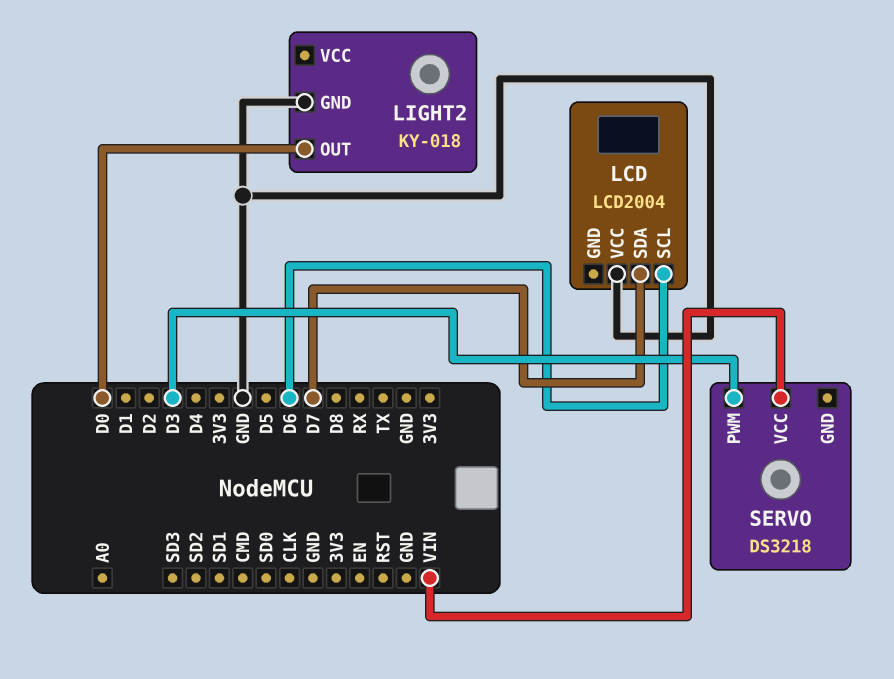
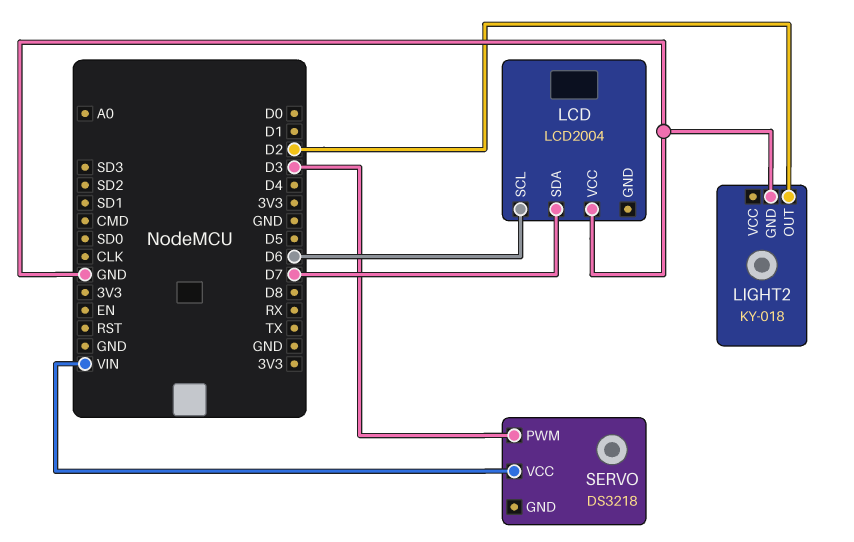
LIGHT2 pin OUT: D0 -> D2

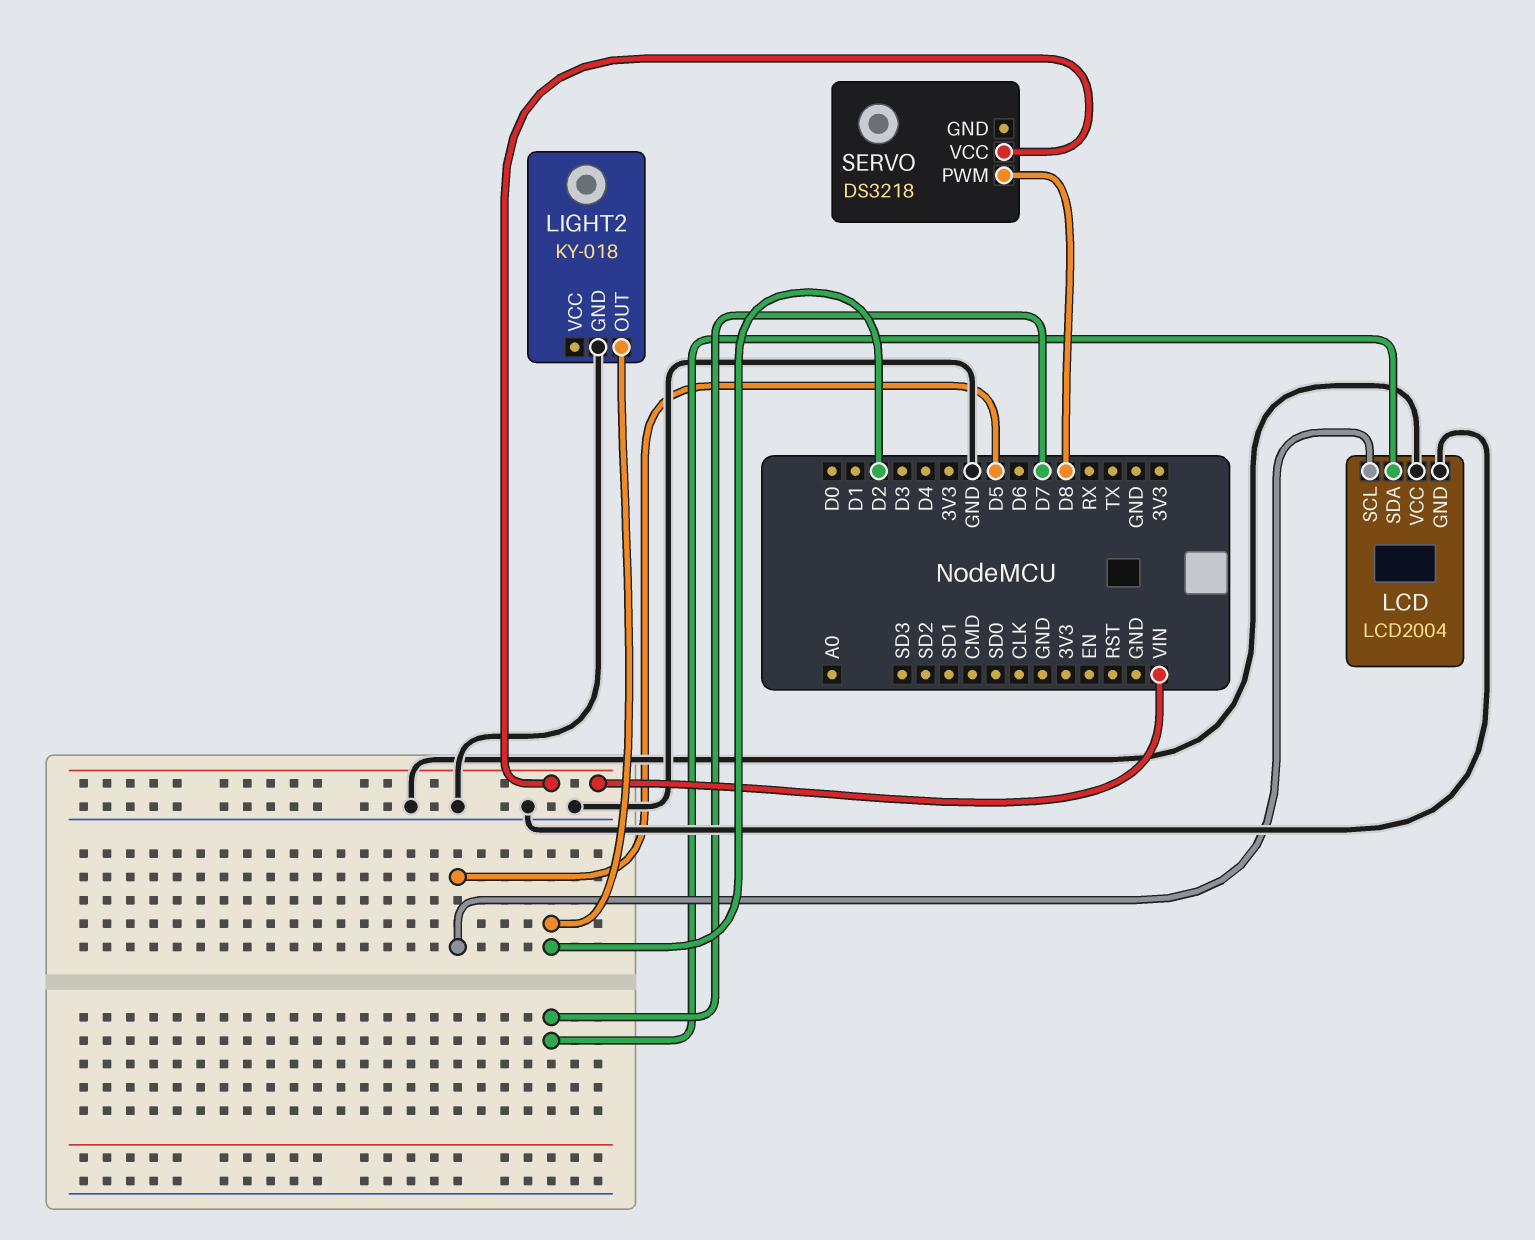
LCD pin GND: none -> GND
LCD pin SCL: D6 -> D5
SERVO pin PWM: D3 -> D8

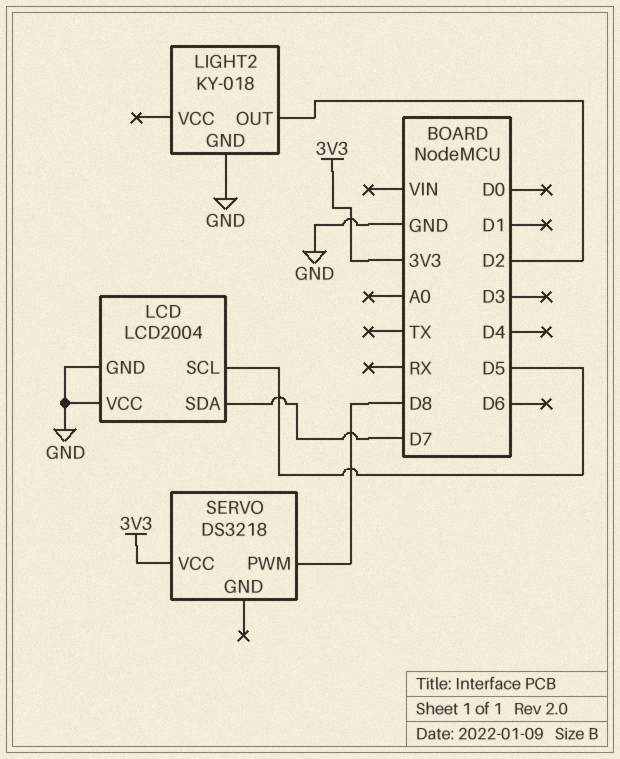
SERVO pin VCC: VIN -> 3V3

